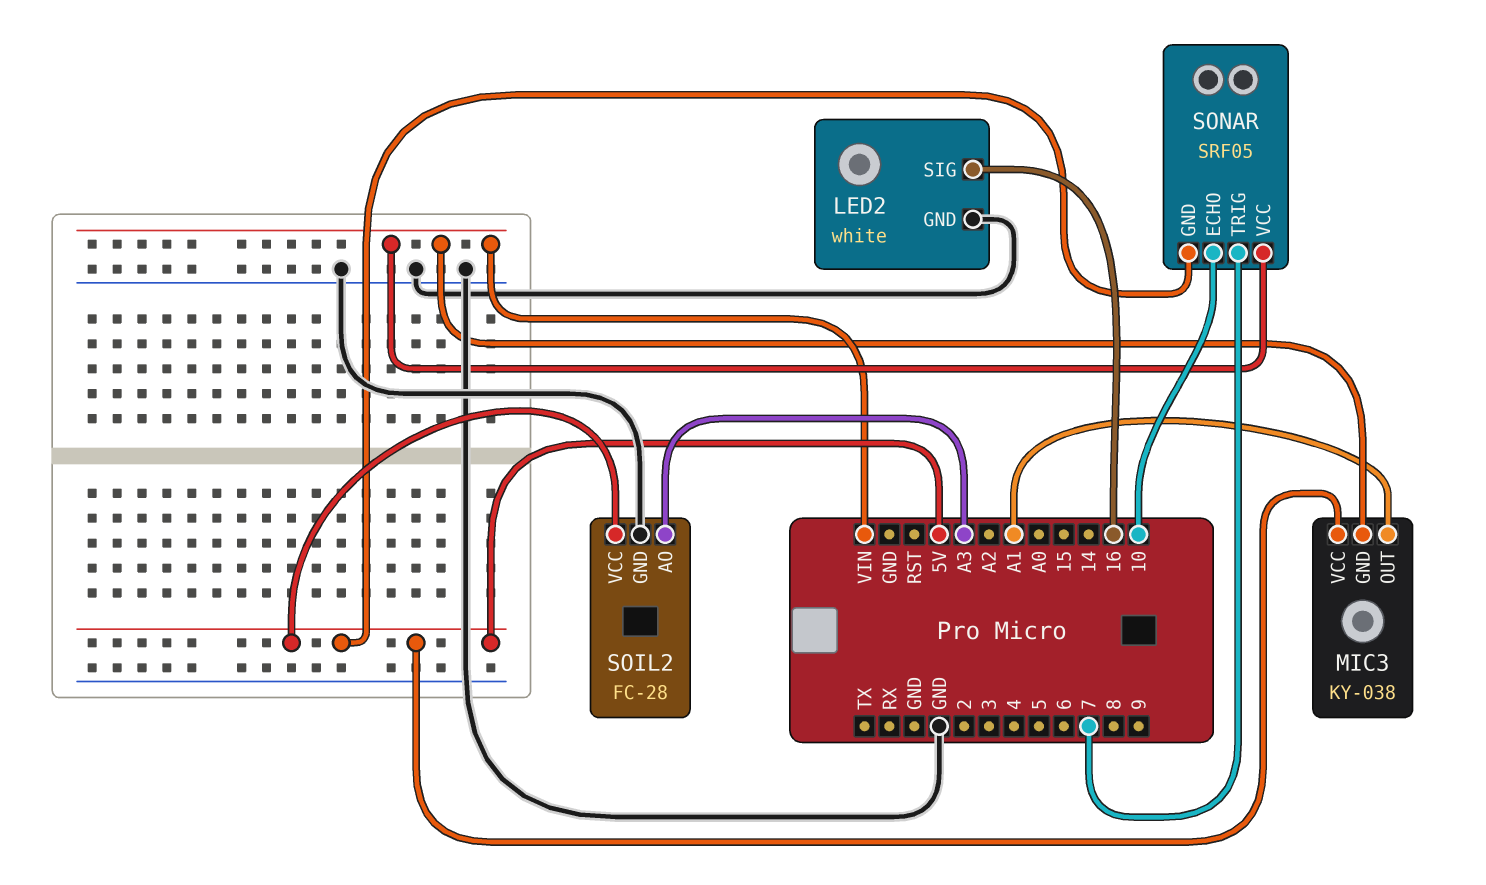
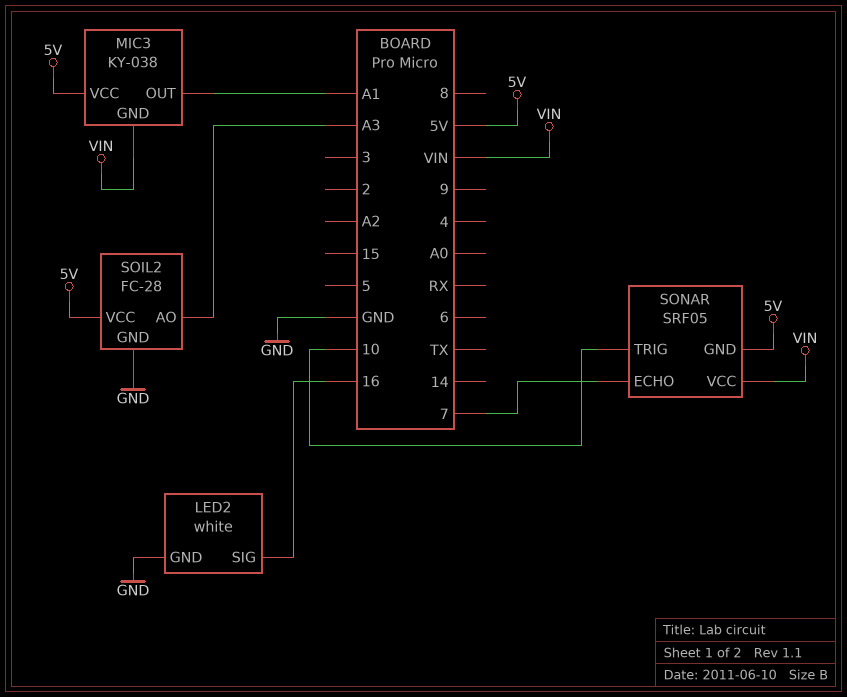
SONAR pin ECHO: 10 -> 7
SONAR pin TRIG: 7 -> 10

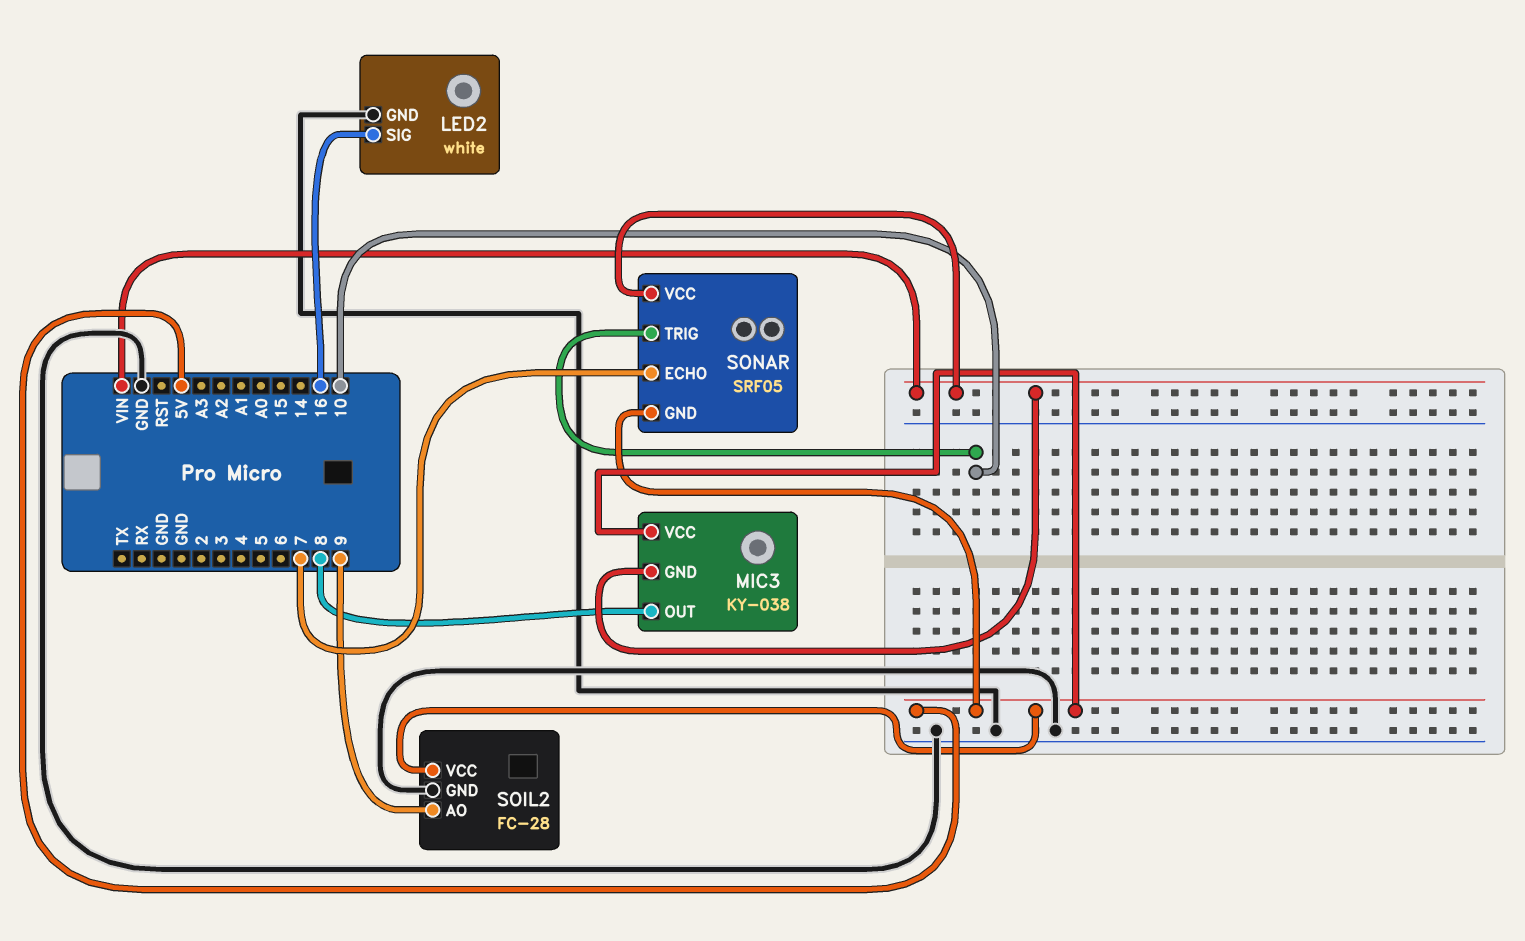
MIC3 pin OUT: A1 -> 8
SOIL2 pin AO: A3 -> 9

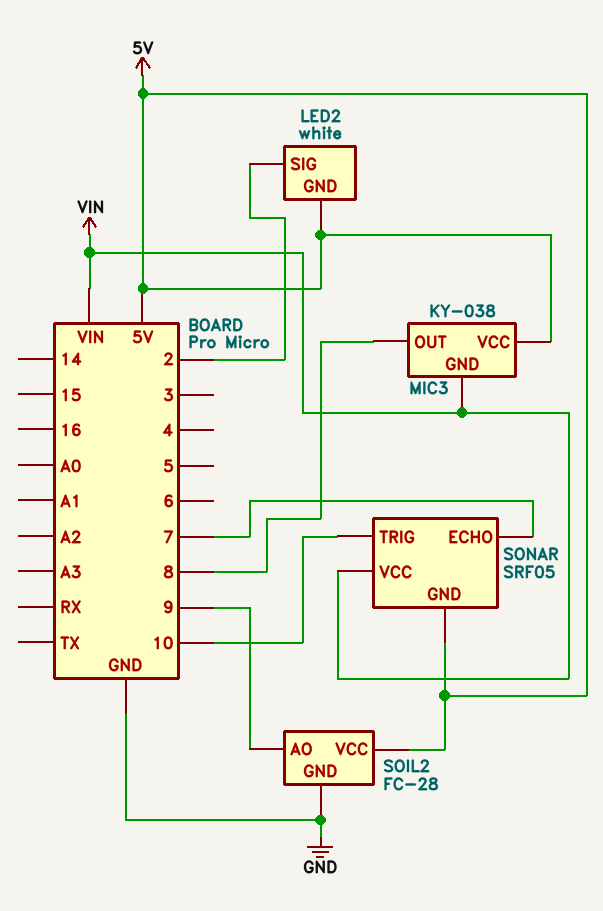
LED2 pin GND: GND -> 5V
LED2 pin SIG: 16 -> 2

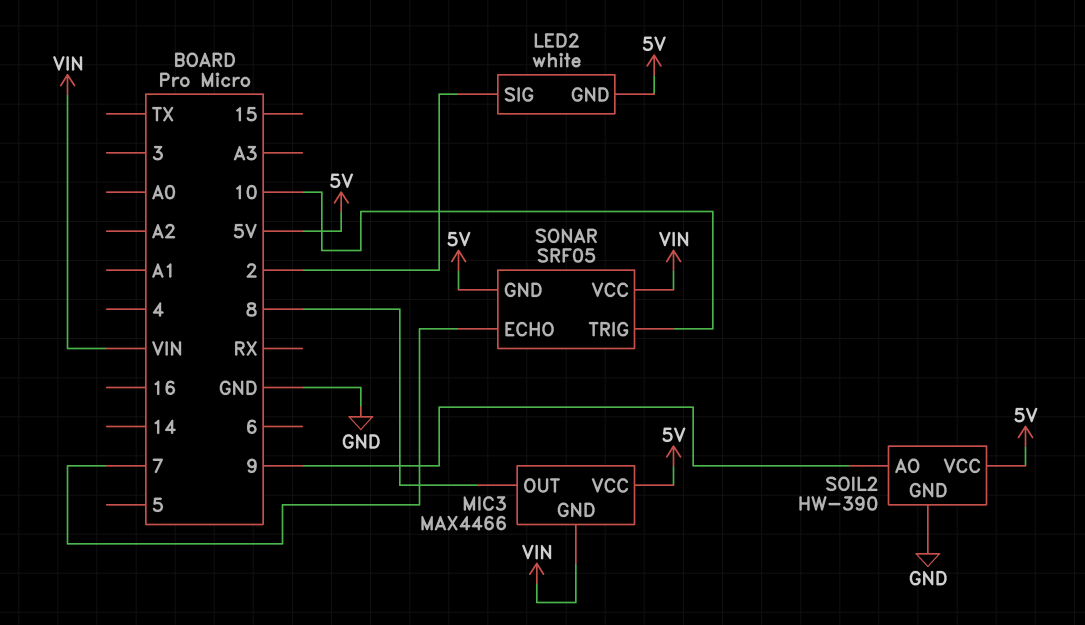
MIC3: KY-038 -> MAX4466
SOIL2: FC-28 -> HW-390

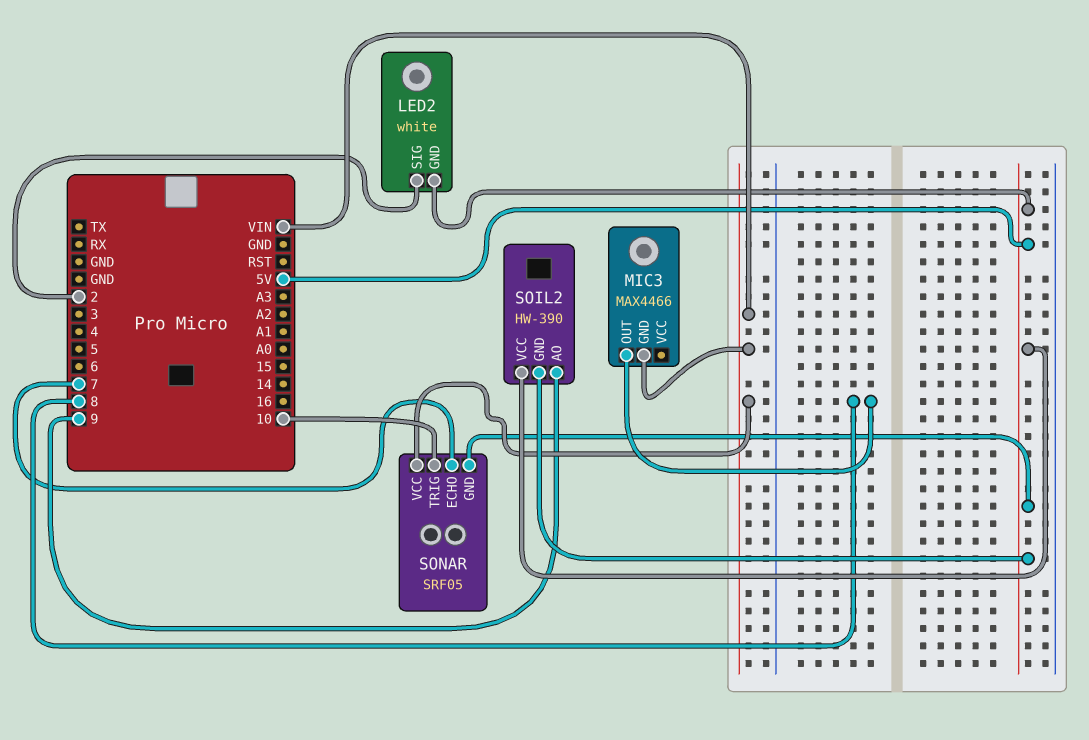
MIC3 pin VCC: 5V -> none
SOIL2 pin GND: GND -> 5V

